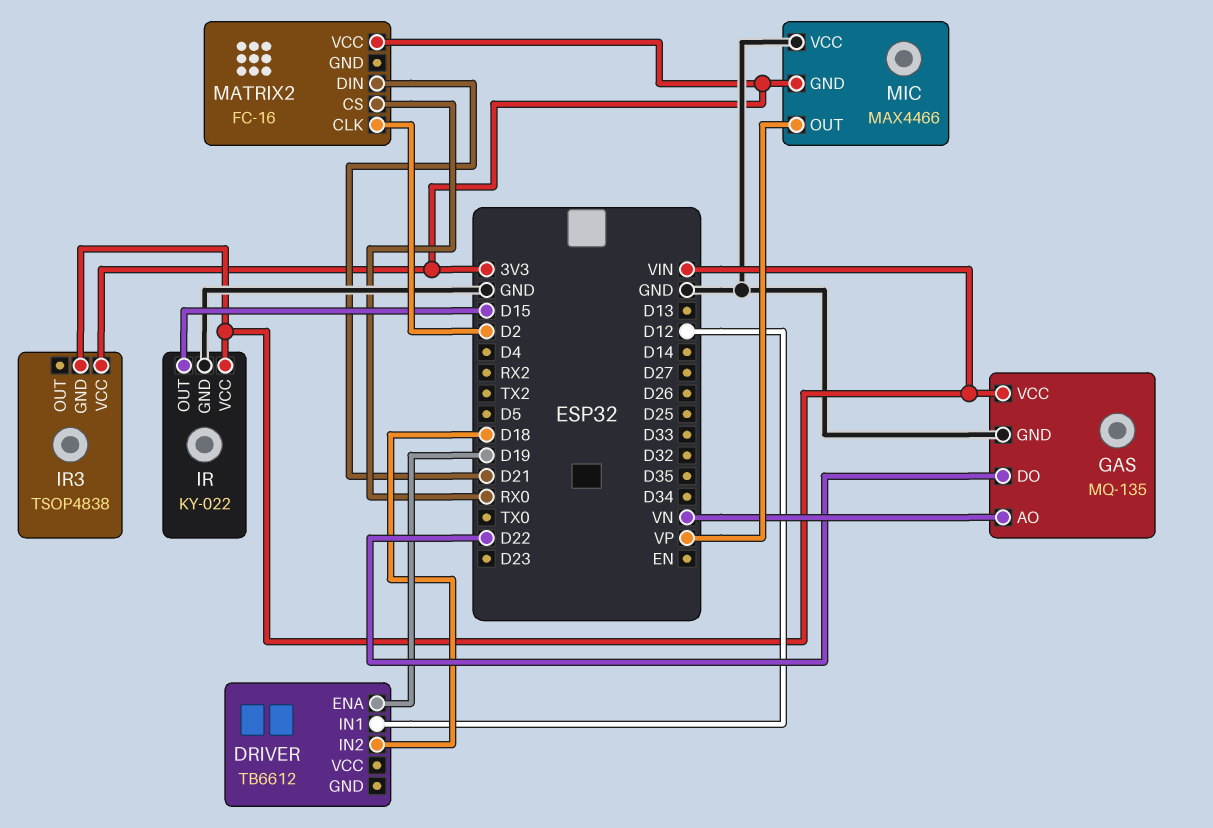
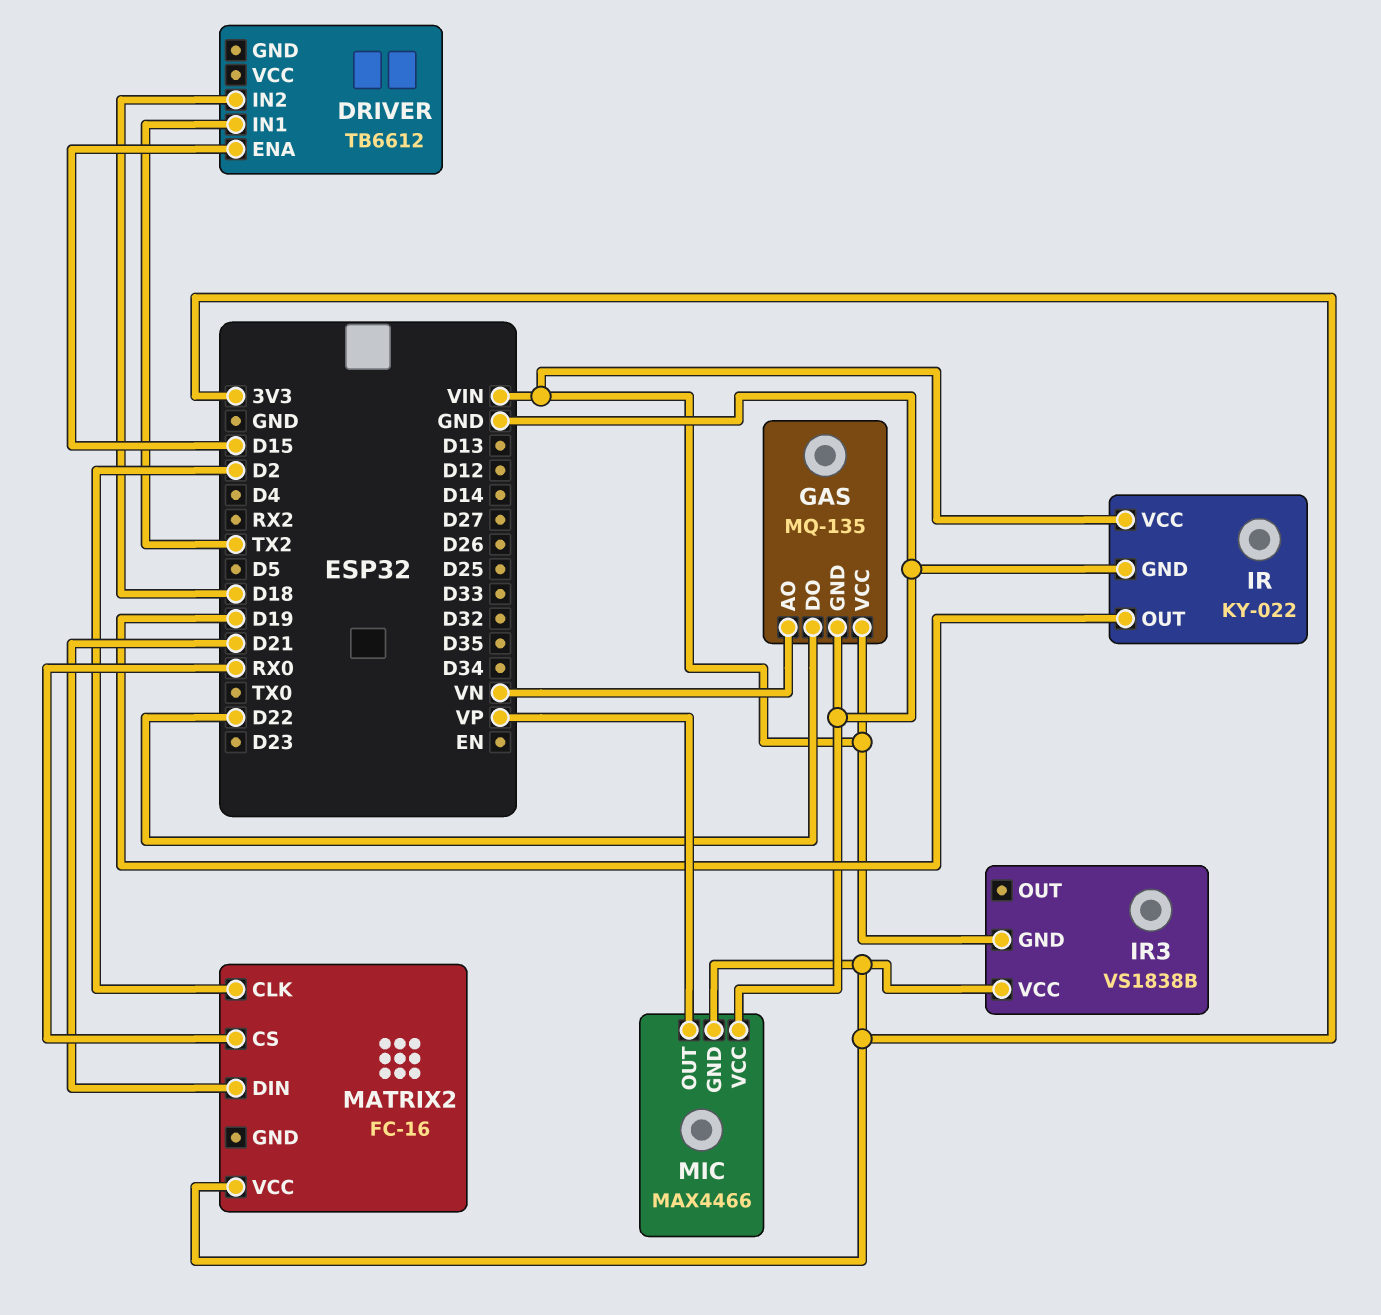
DRIVER pin ENA: D19 -> D15
DRIVER pin IN1: D12 -> TX2
IR pin OUT: D15 -> D19
IR3: TSOP4838 -> VS1838B

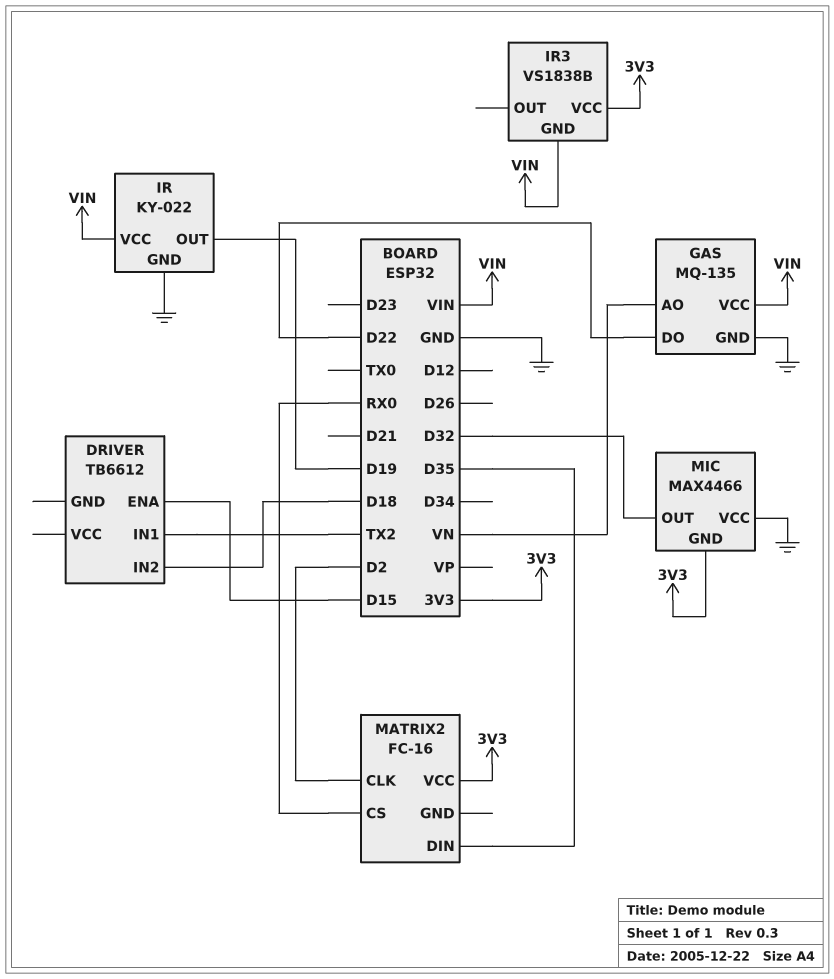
MATRIX2 pin DIN: D21 -> D35
MIC pin OUT: VP -> D32

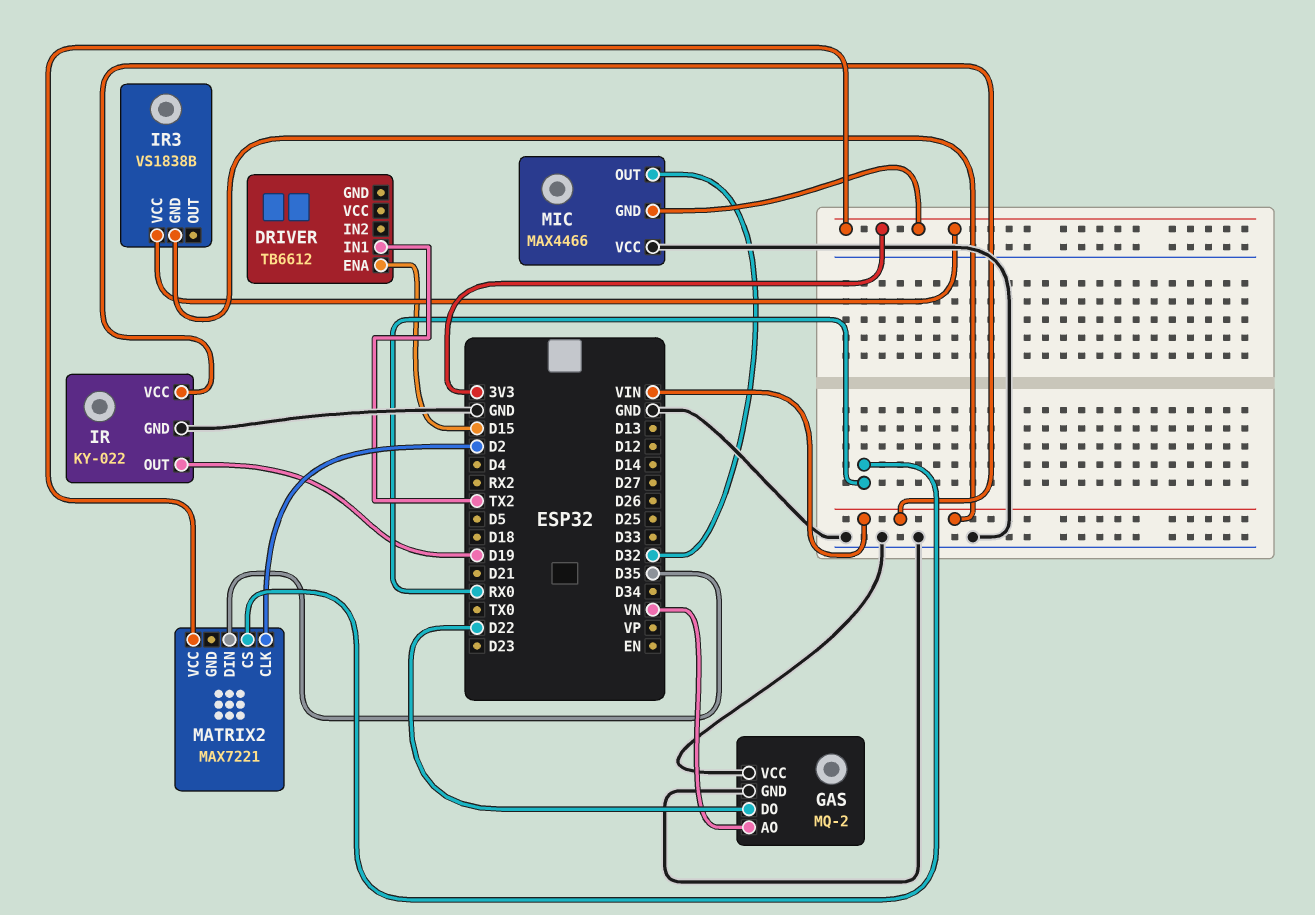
DRIVER pin IN2: D18 -> none
GAS: MQ-135 -> MQ-2
GAS pin VCC: VIN -> GND
MATRIX2: FC-16 -> MAX7221

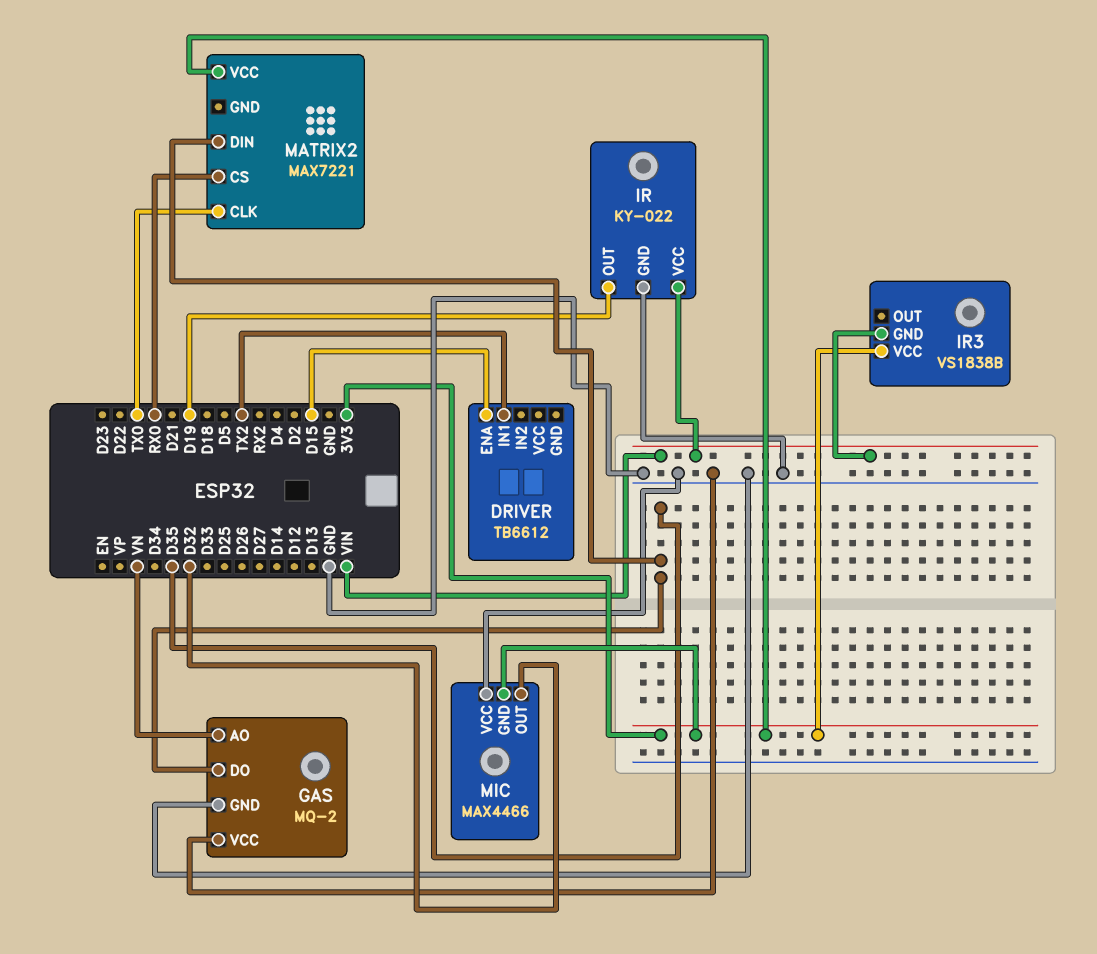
GAS pin DO: D22 -> D35
MATRIX2 pin CLK: D2 -> TX0

